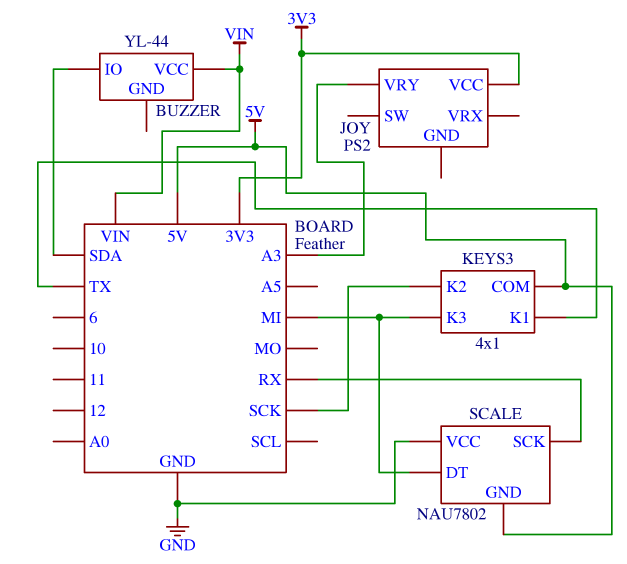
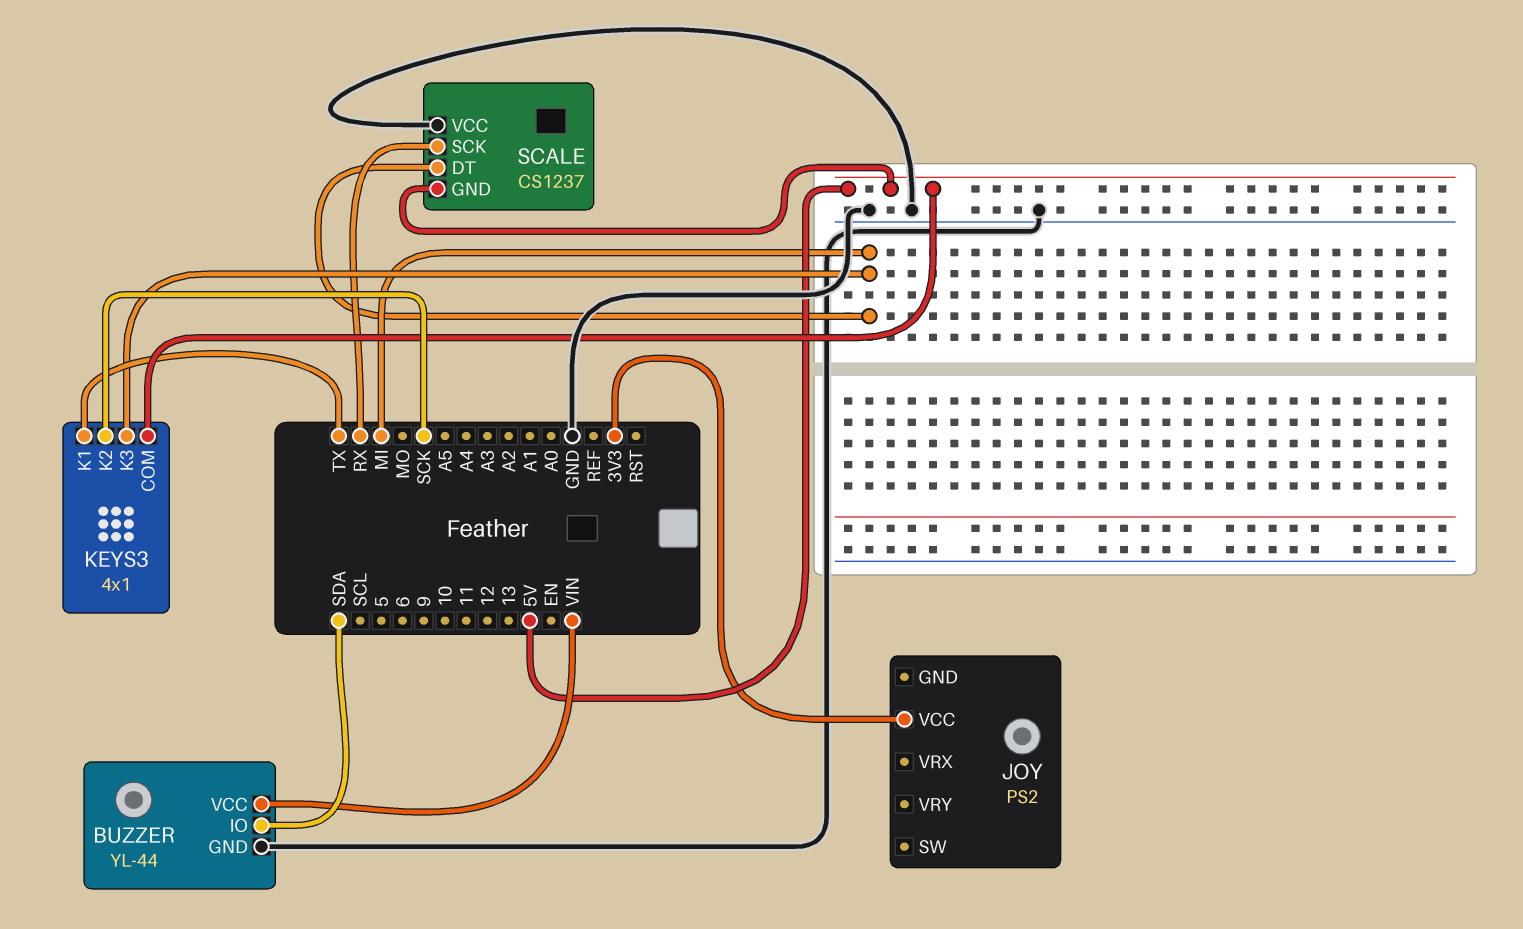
BUZZER pin GND: none -> GND
JOY pin VRY: A3 -> none
SCALE: NAU7802 -> CS1237

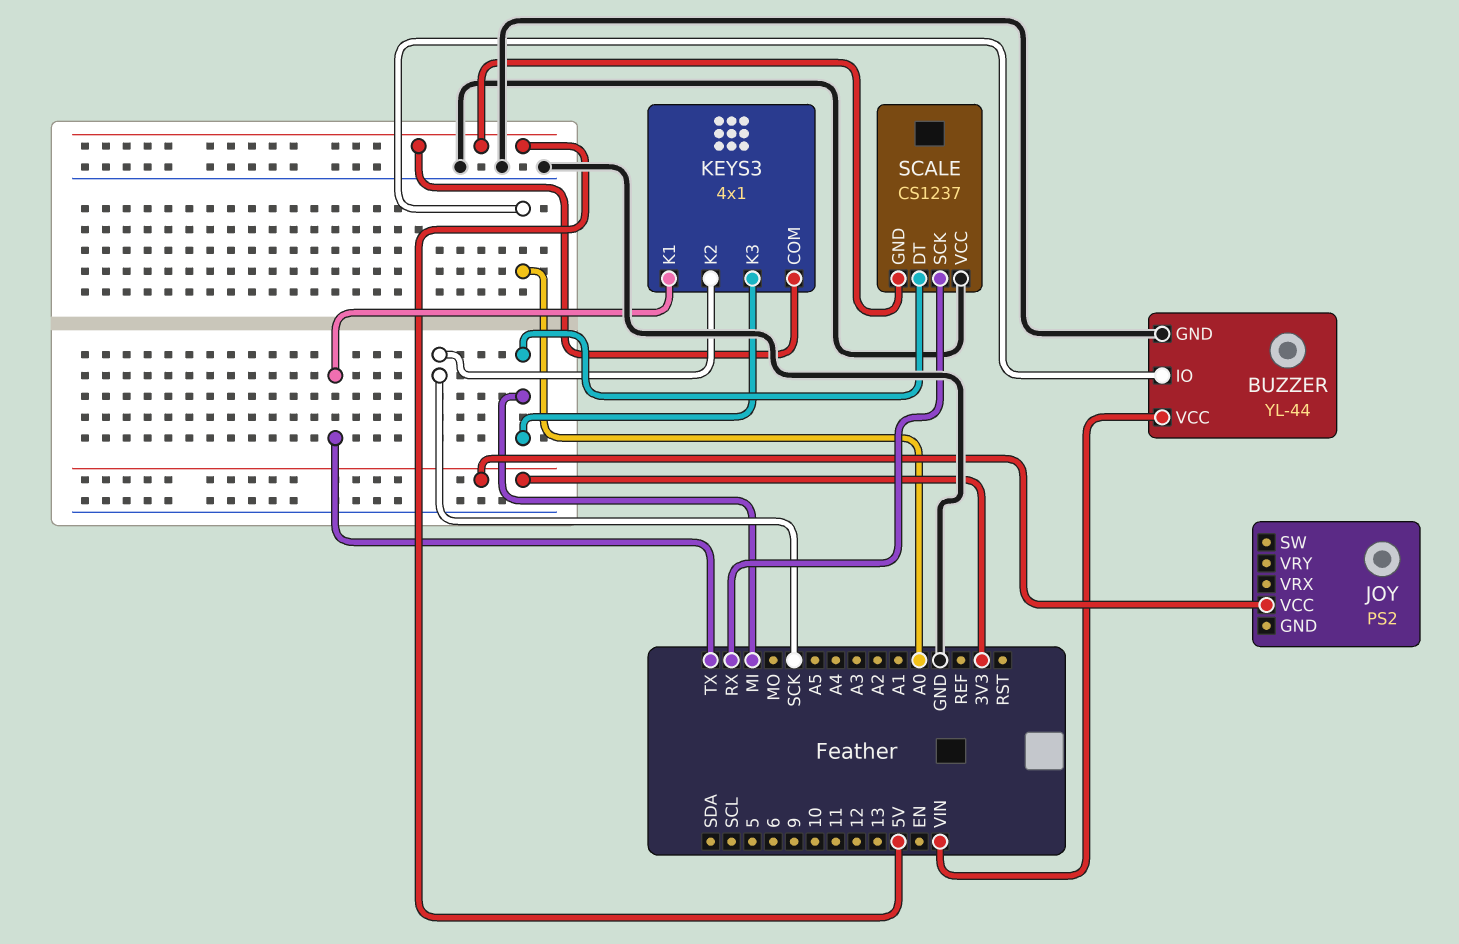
BUZZER pin IO: SDA -> A0

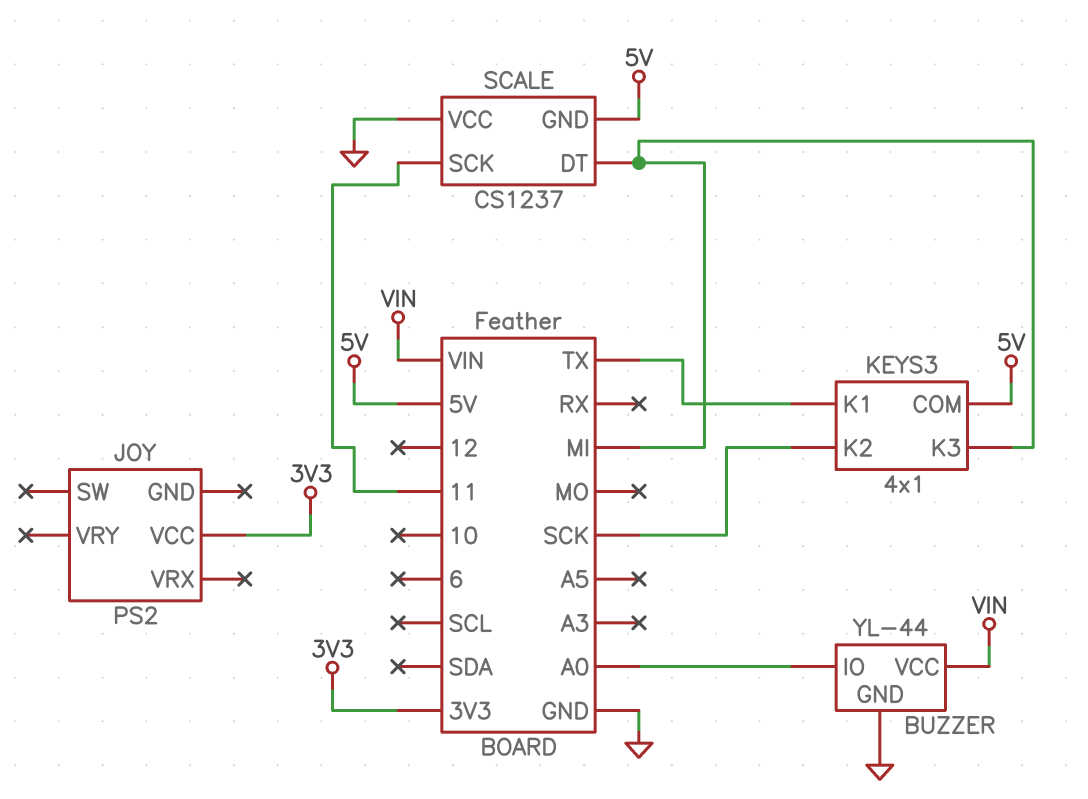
SCALE pin SCK: RX -> 11

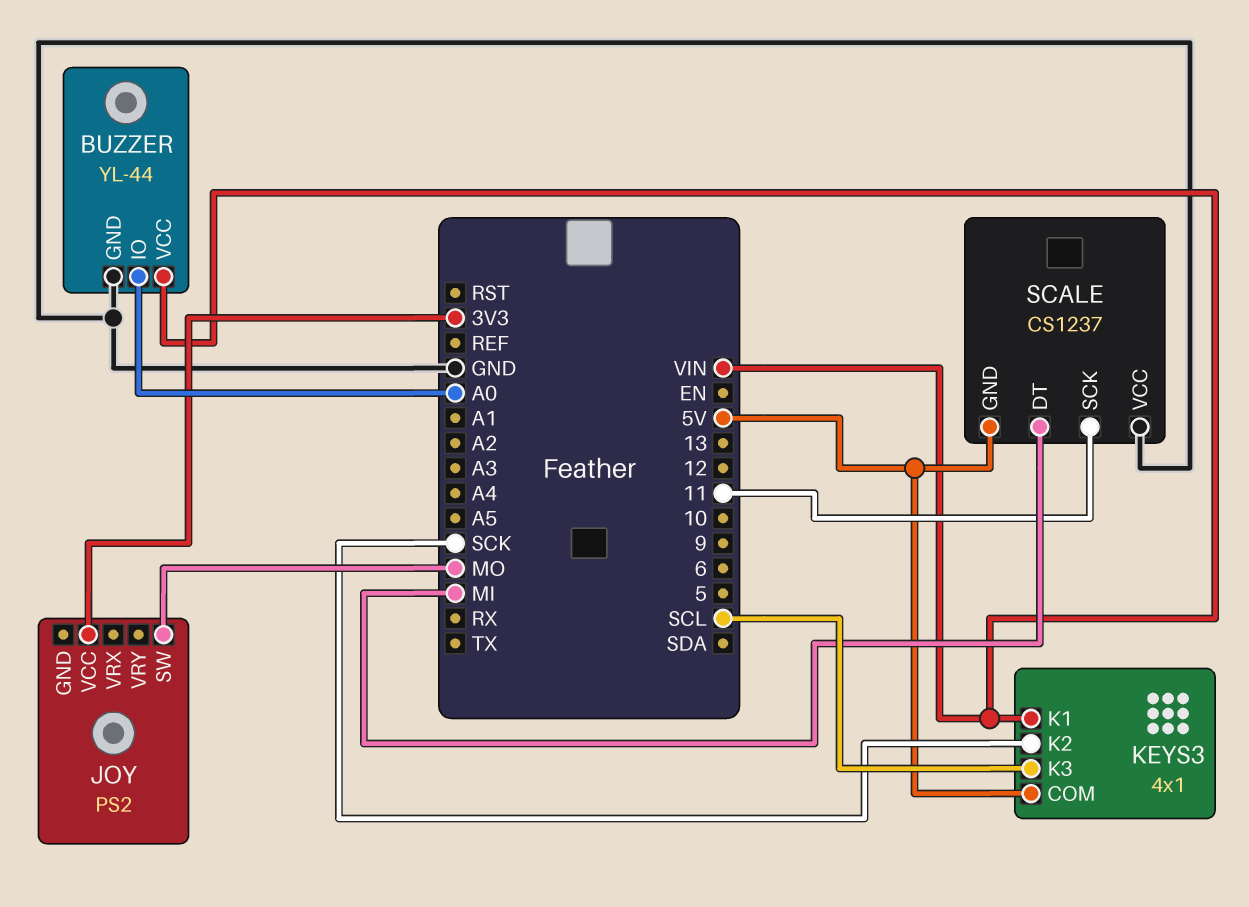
JOY pin SW: none -> MO
KEYS3 pin K1: TX -> VIN
KEYS3 pin K3: MI -> SCL

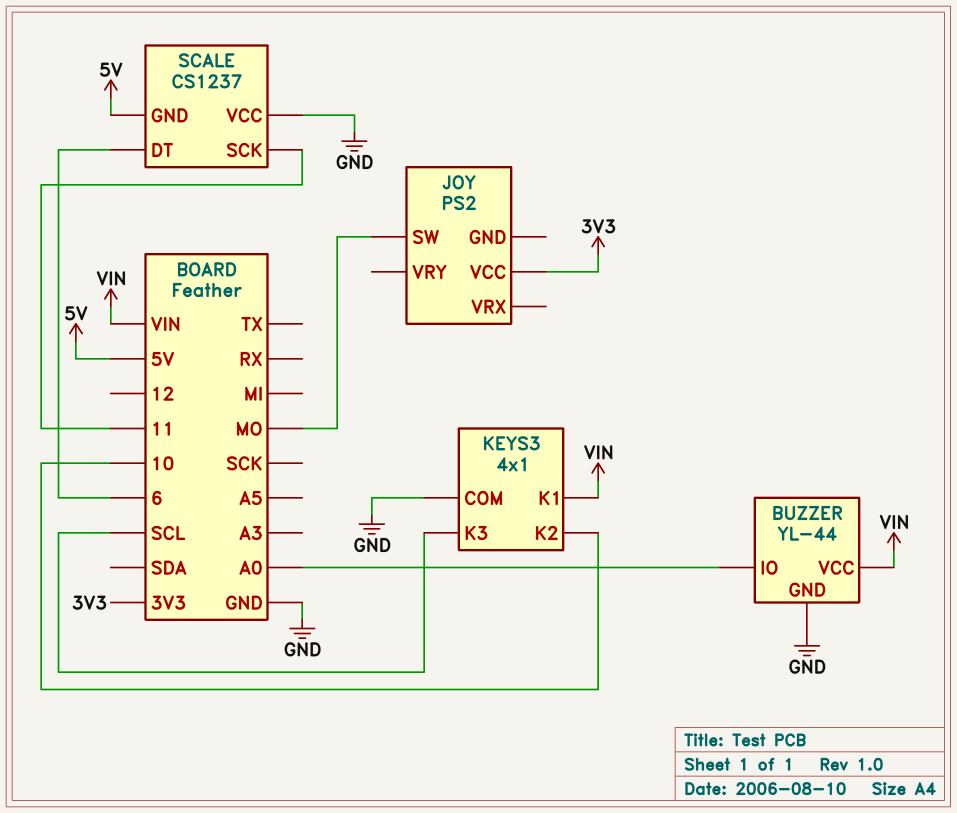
KEYS3 pin COM: 5V -> GND
KEYS3 pin K2: SCK -> 10
SCALE pin DT: MI -> 6

